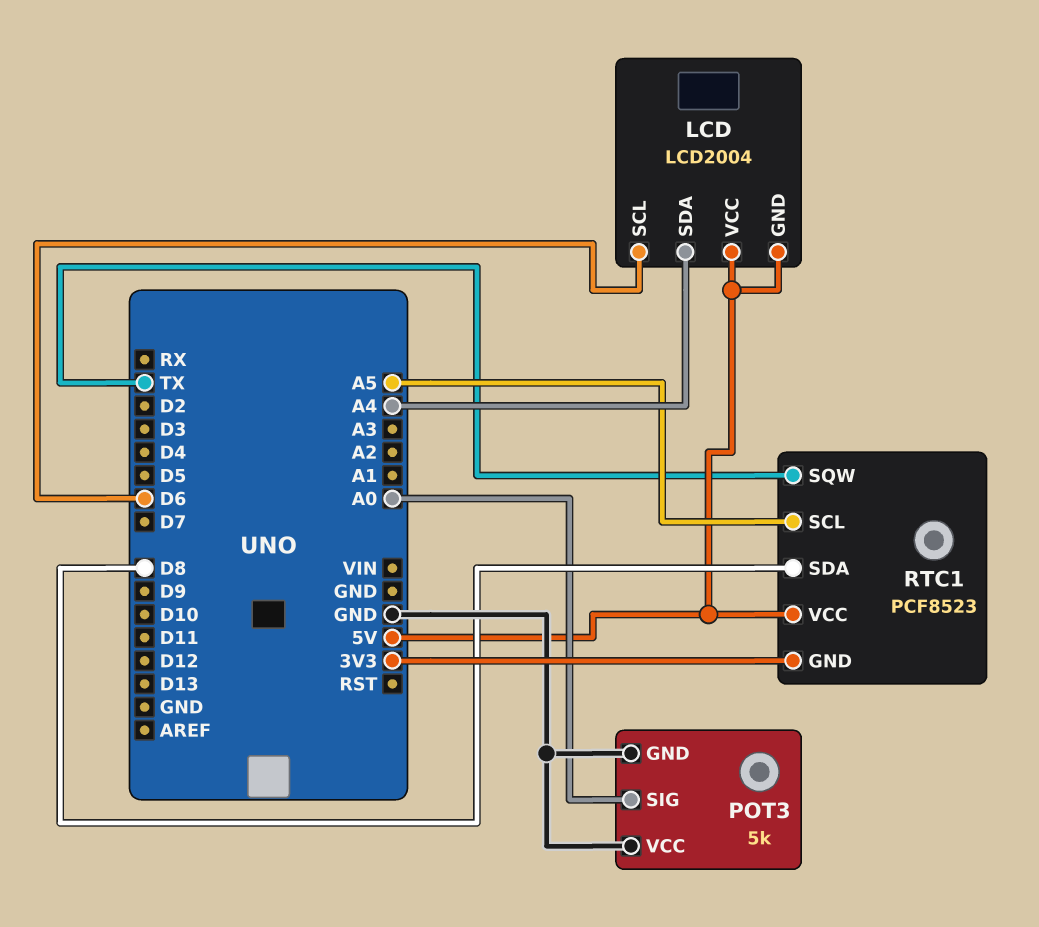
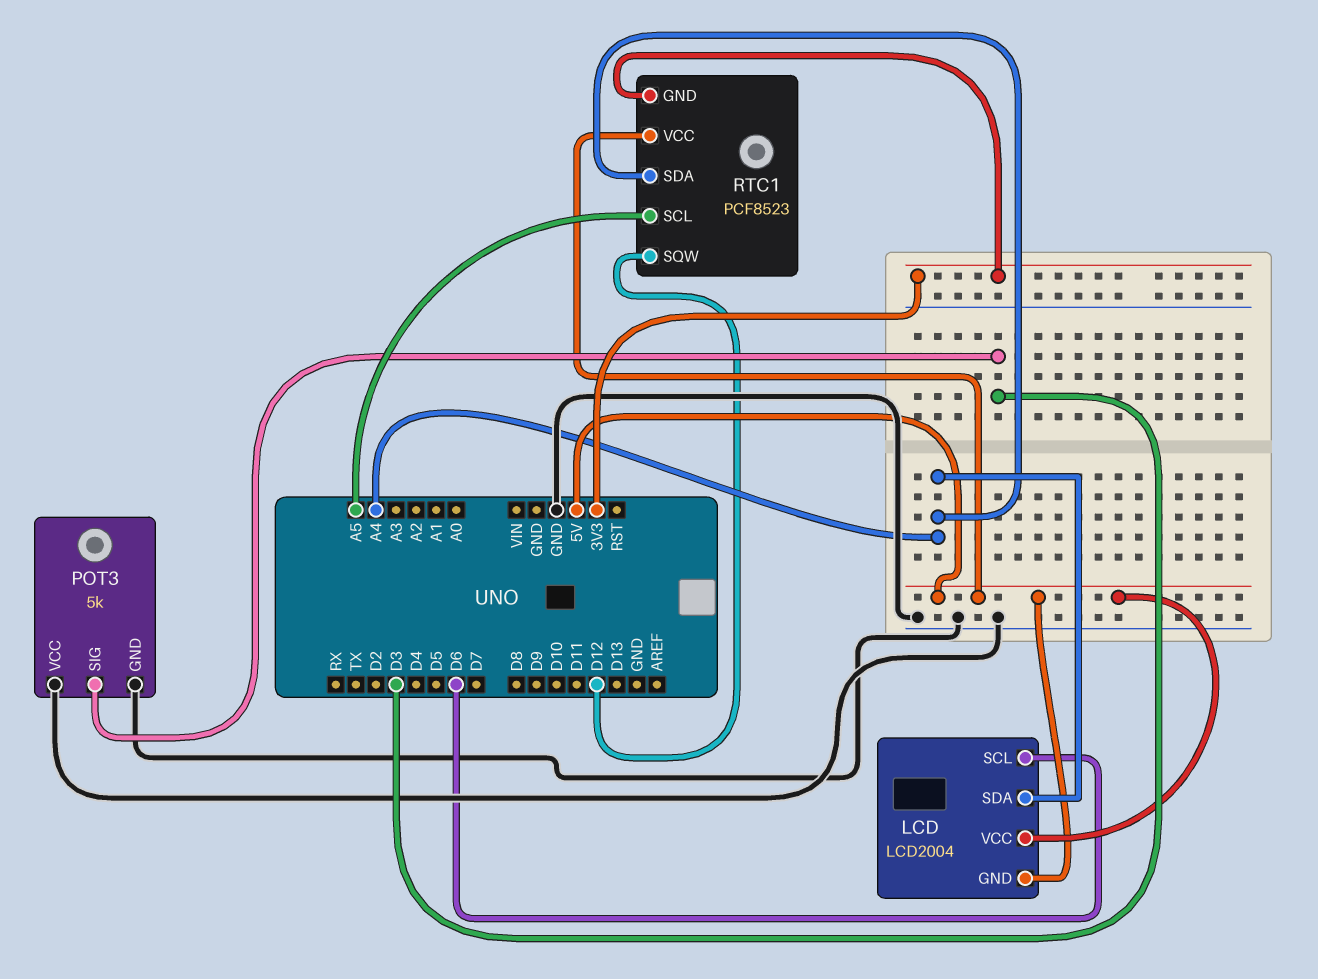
POT3 pin SIG: A0 -> D3
RTC1 pin SDA: D8 -> A4
RTC1 pin SQW: TX -> D12

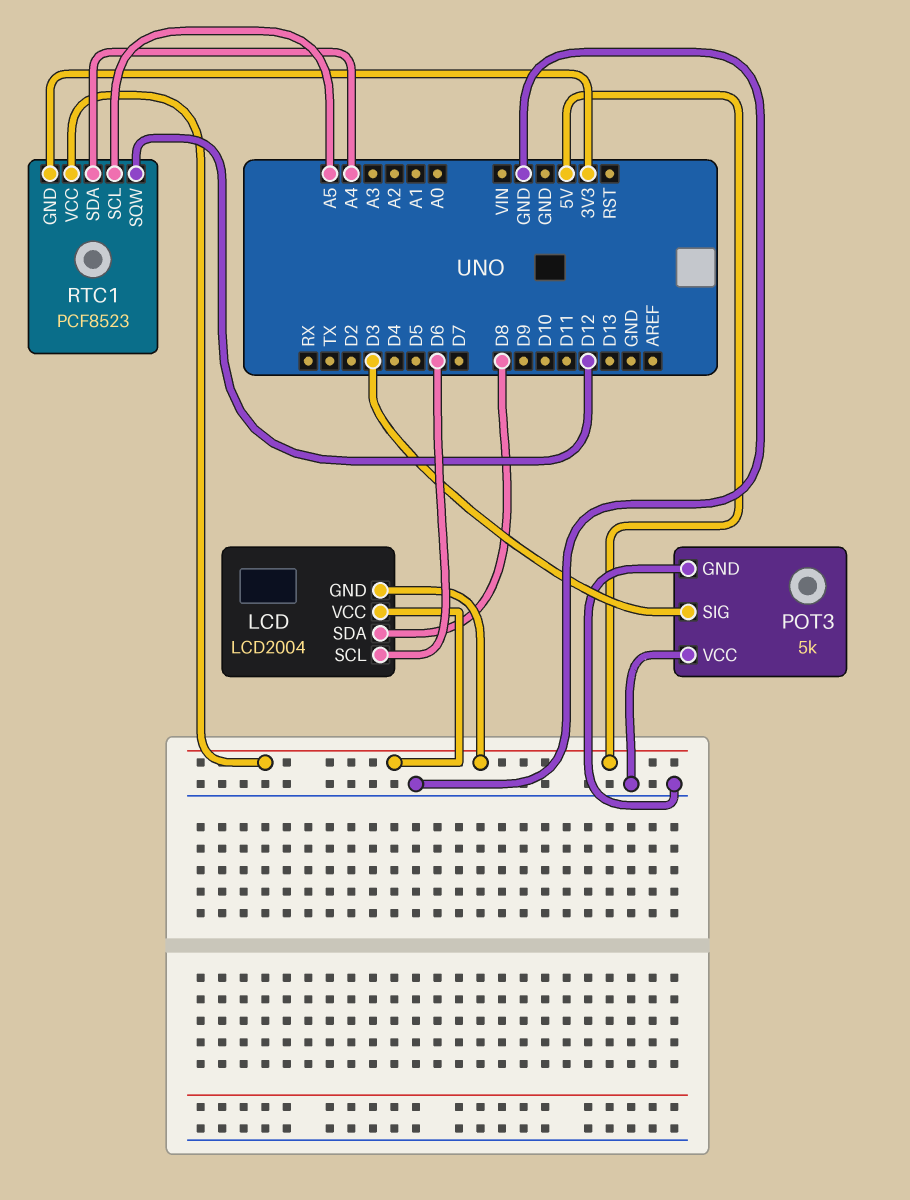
LCD pin SDA: A4 -> D8

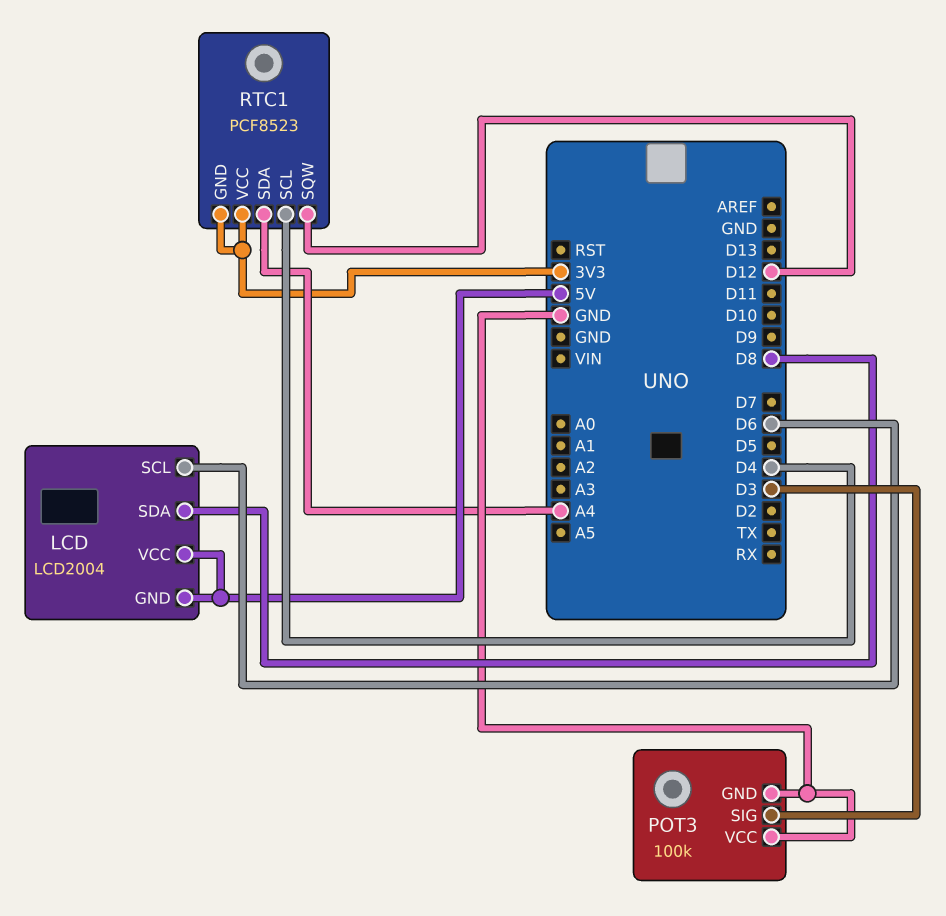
POT3: 5k -> 100k
RTC1 pin SCL: A5 -> D4
RTC1 pin VCC: 5V -> 3V3

